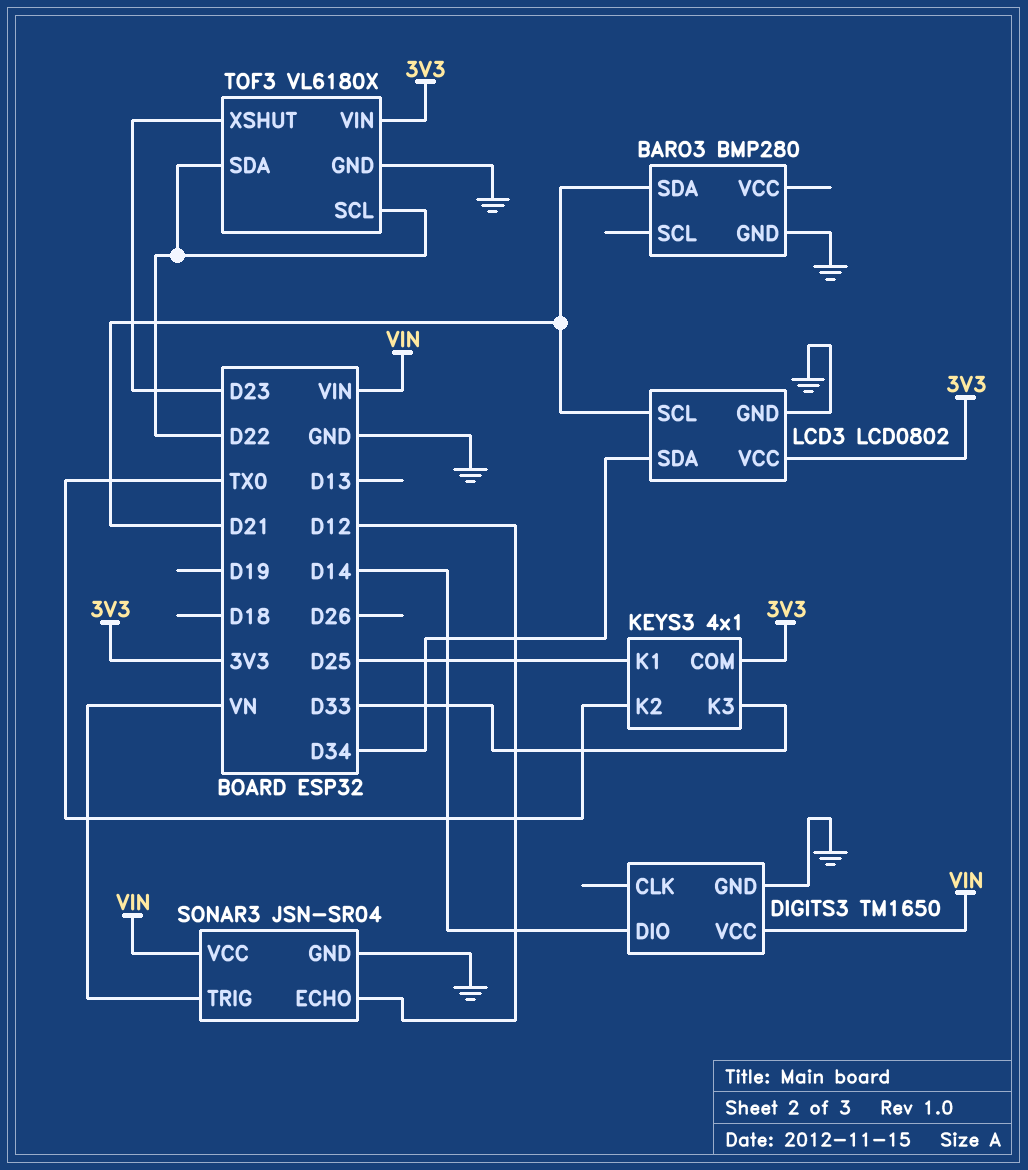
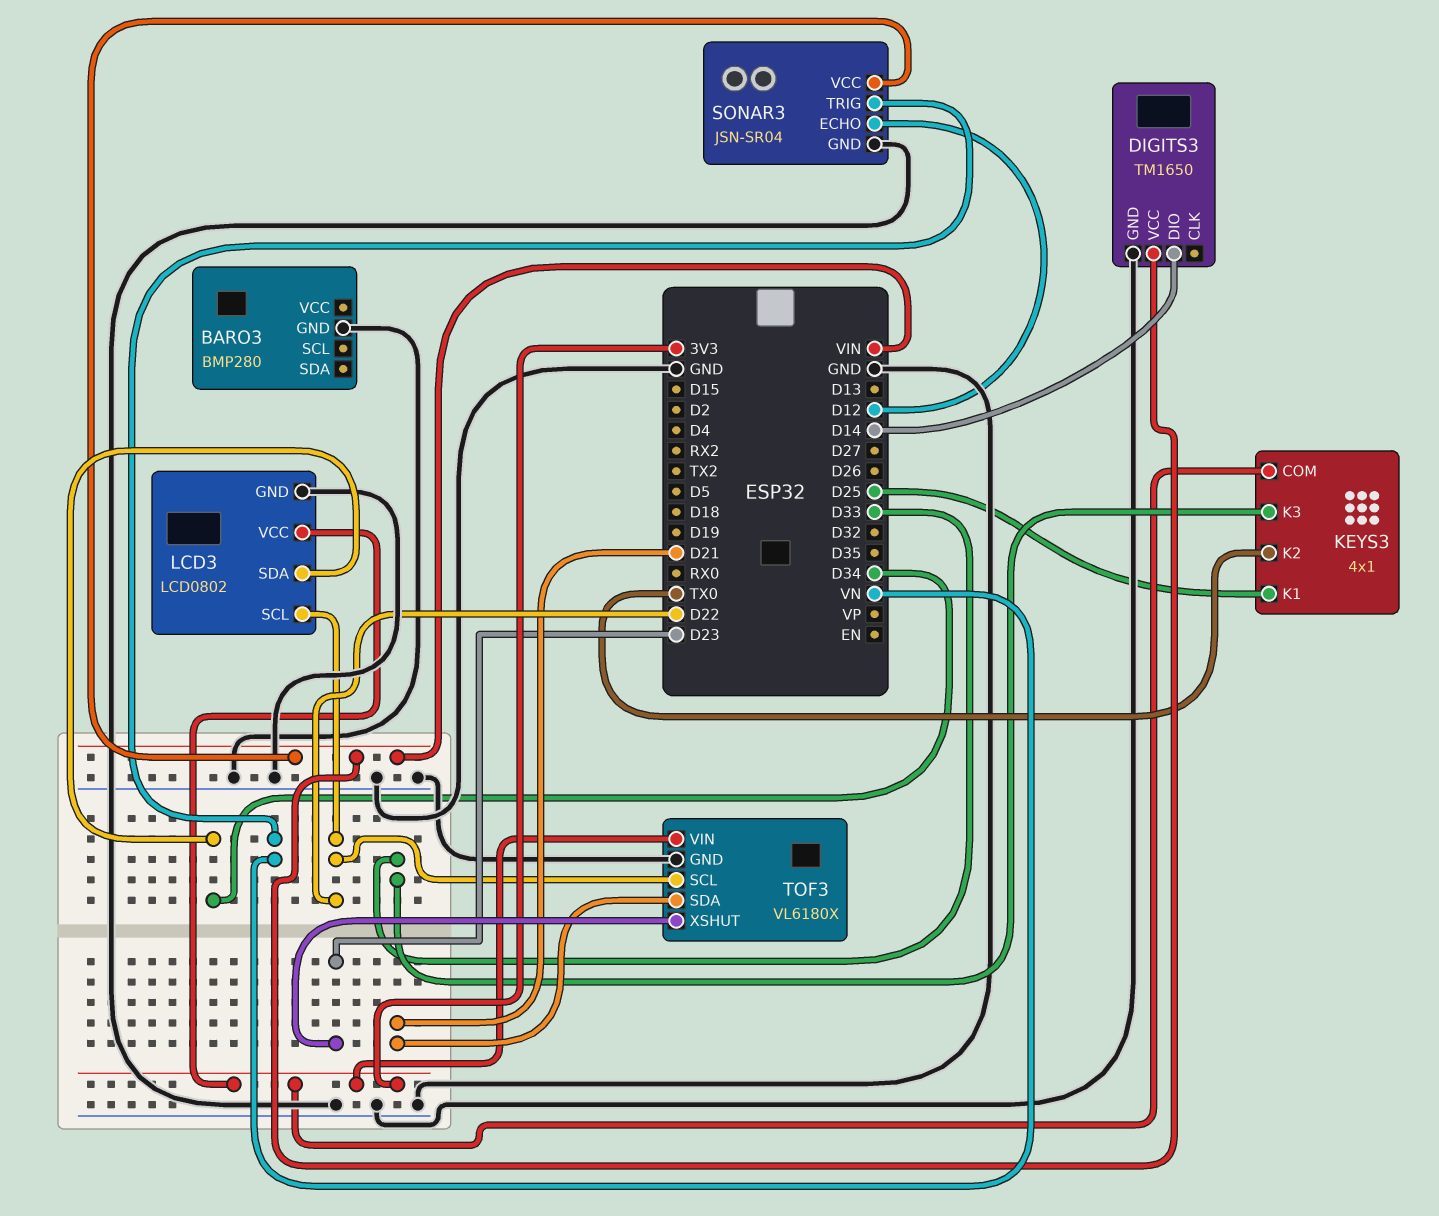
BARO3 pin SDA: D21 -> none
LCD3 pin SCL: D21 -> D22
TOF3 pin SDA: D22 -> D21

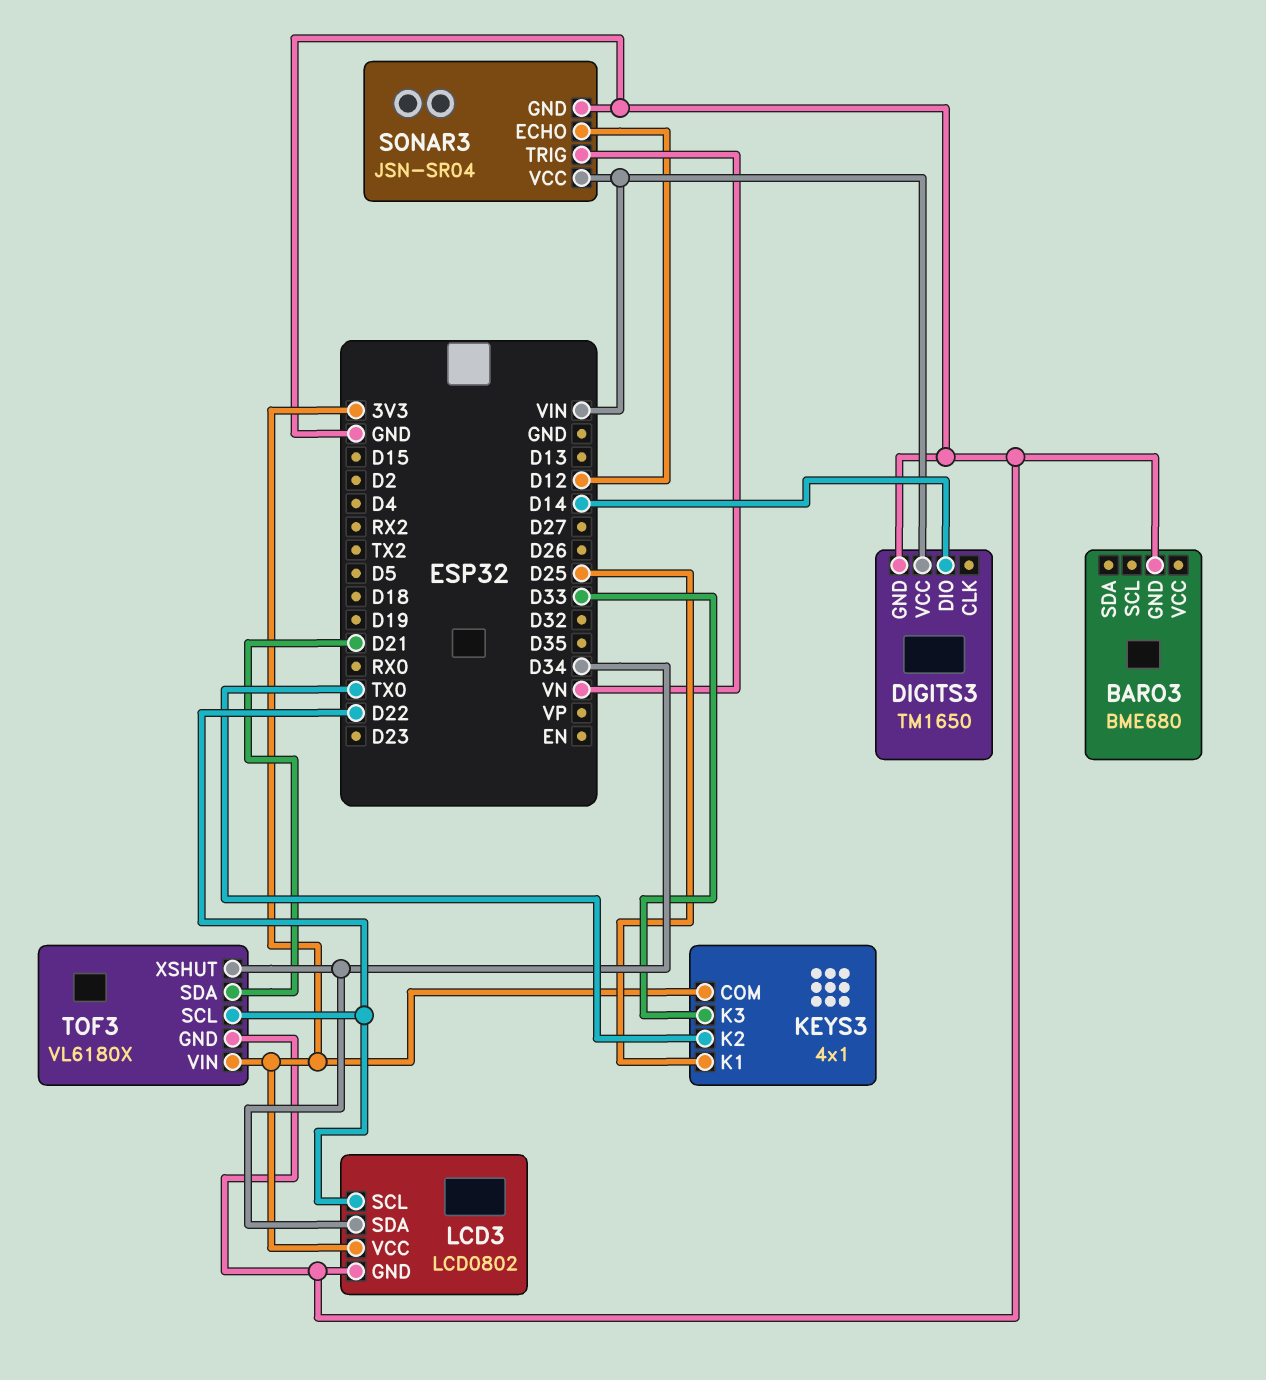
BARO3: BMP280 -> BME680
TOF3 pin XSHUT: D23 -> D34

